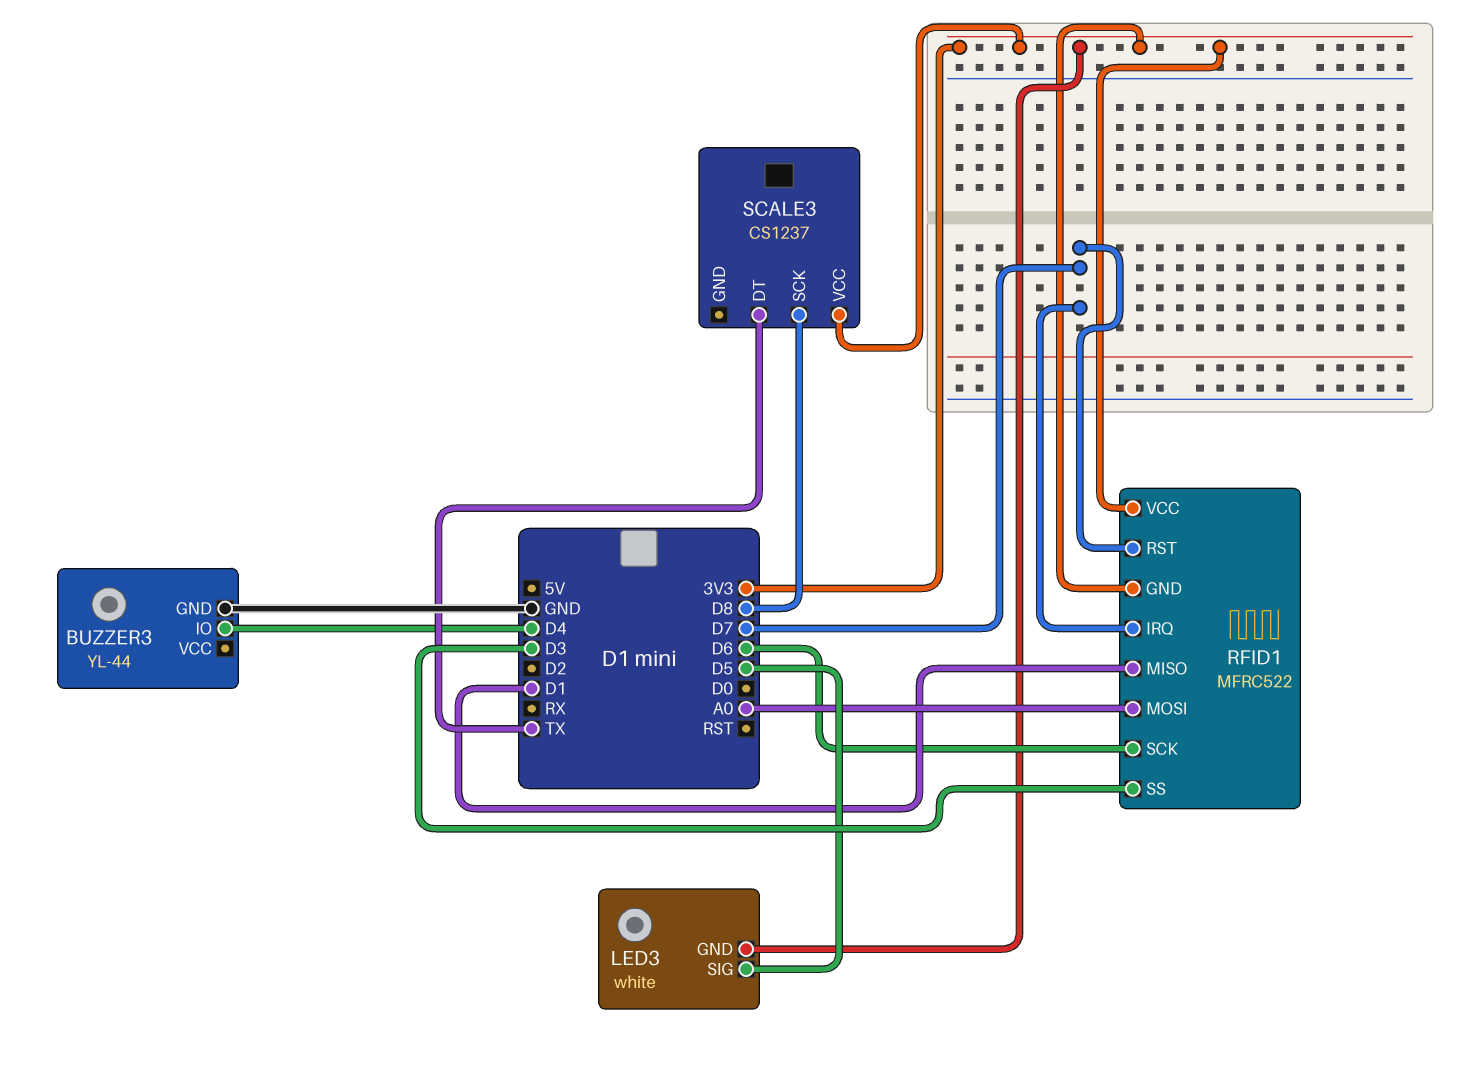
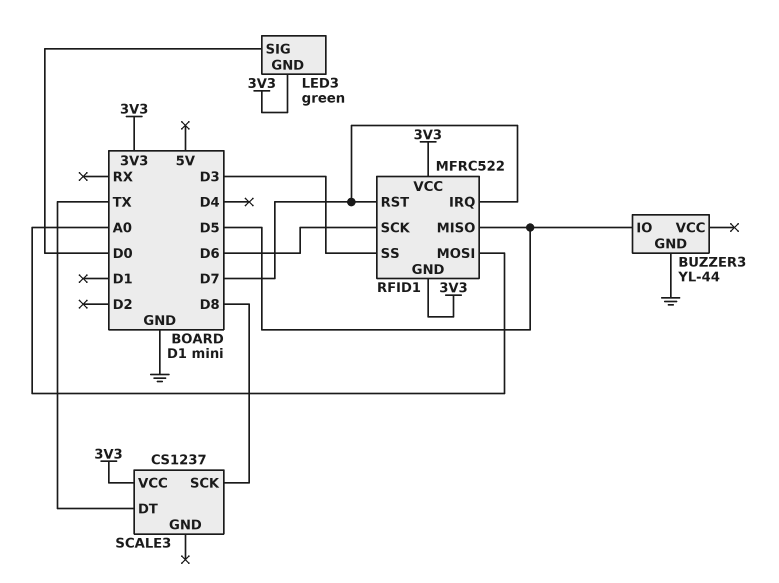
BUZZER3 pin IO: D4 -> D5
LED3: white -> green
LED3 pin SIG: D5 -> D0
RFID1 pin MISO: D1 -> D5

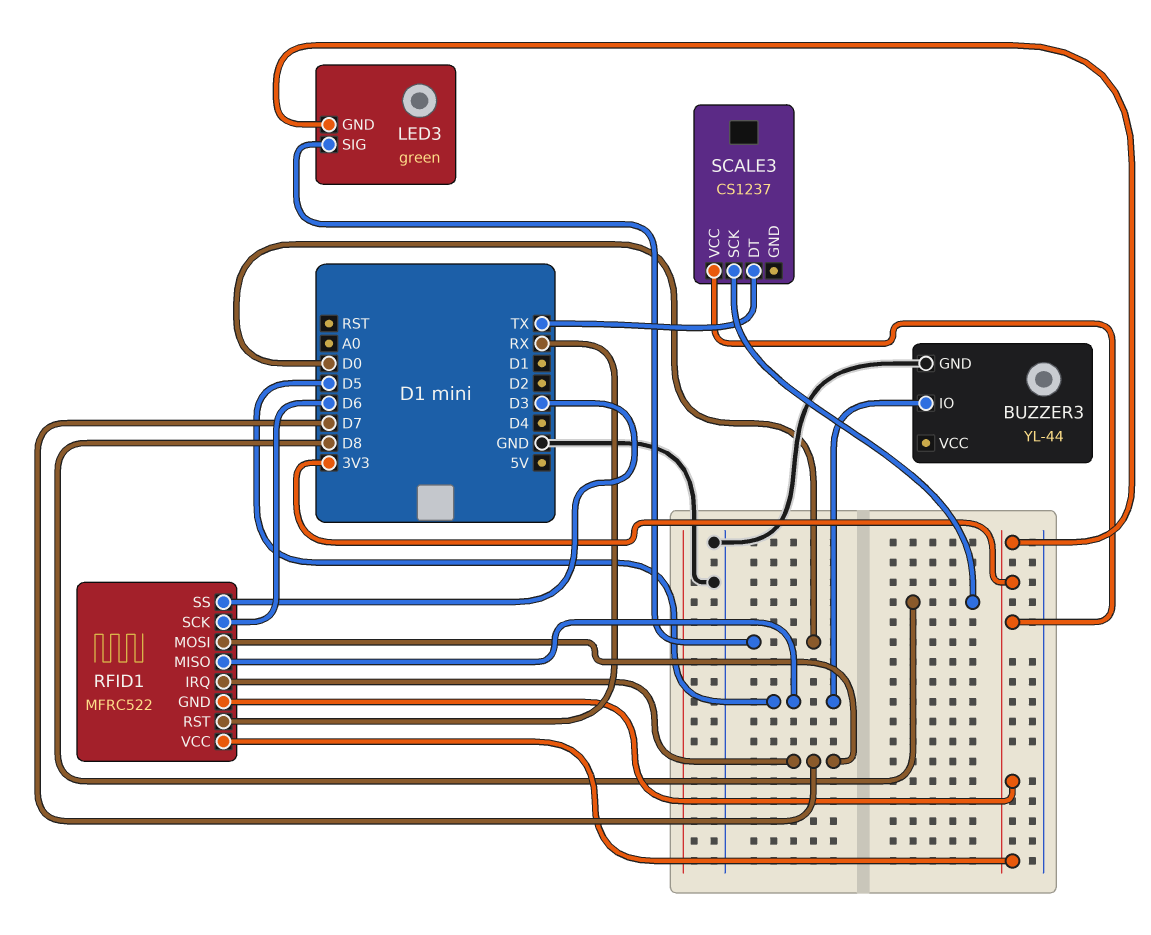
RFID1 pin MOSI: A0 -> D7
RFID1 pin RST: D7 -> RX

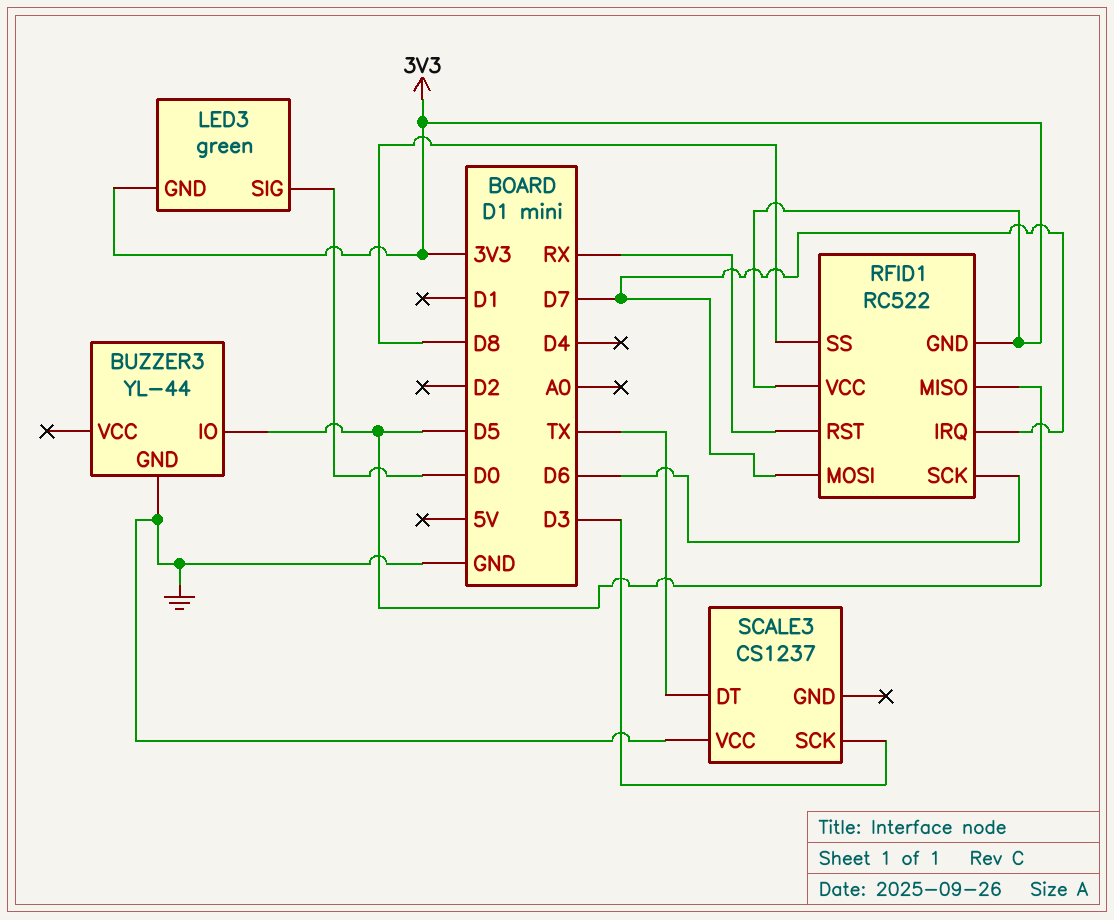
RFID1: MFRC522 -> RC522
RFID1 pin SS: D3 -> D8
SCALE3 pin SCK: D8 -> D3
SCALE3 pin VCC: 3V3 -> GND

